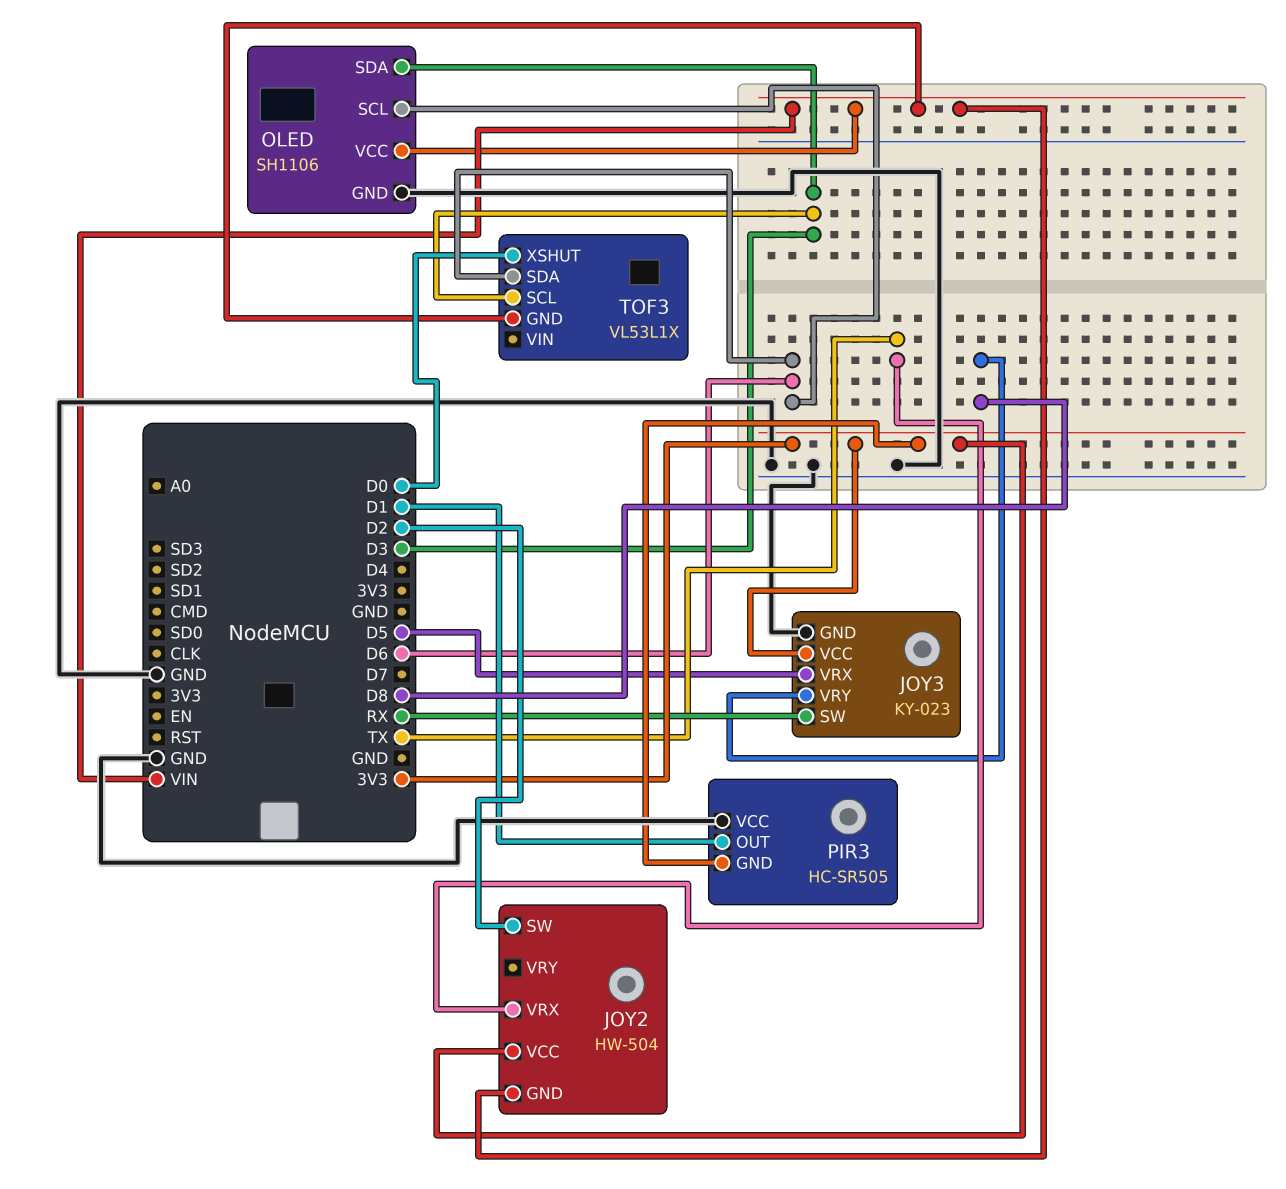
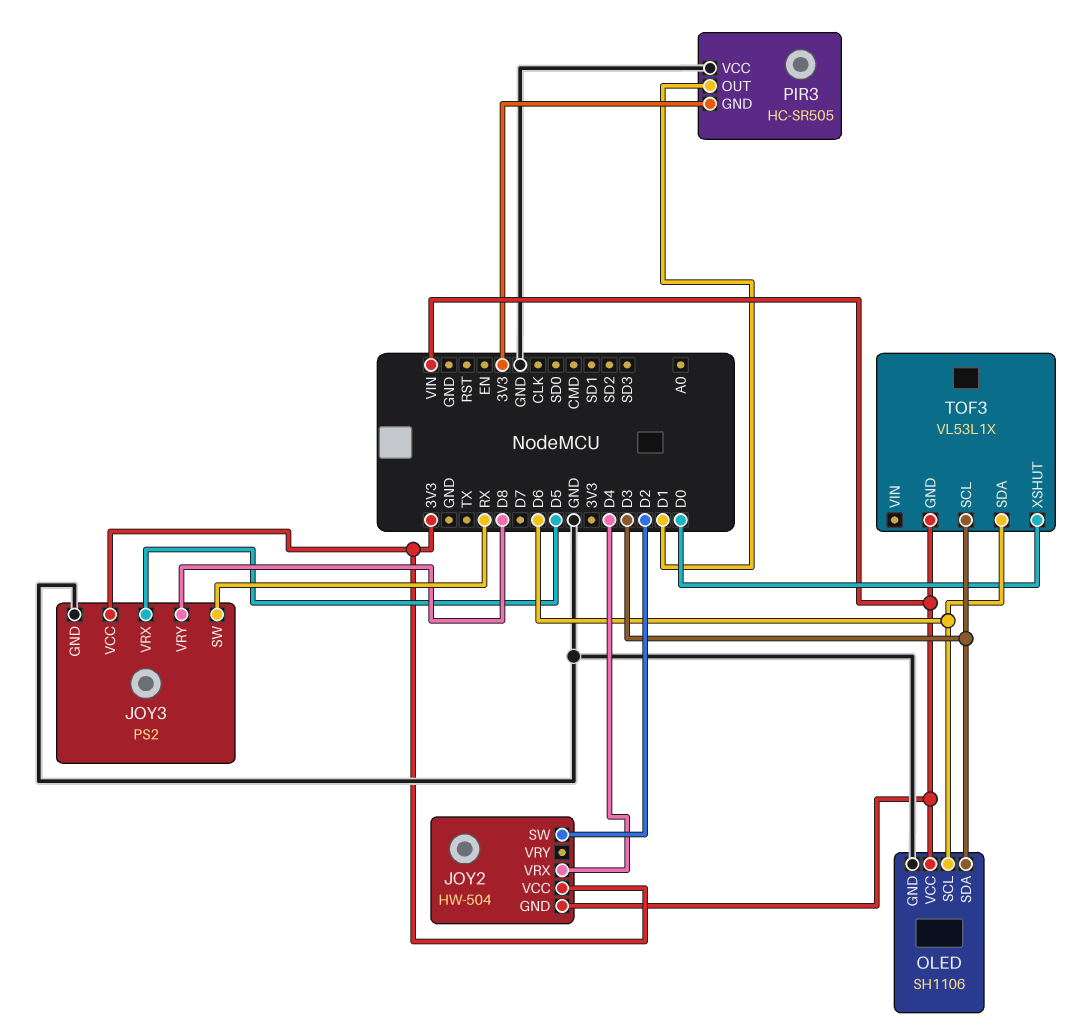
JOY2 pin VRX: TX -> D4
JOY3: KY-023 -> PS2

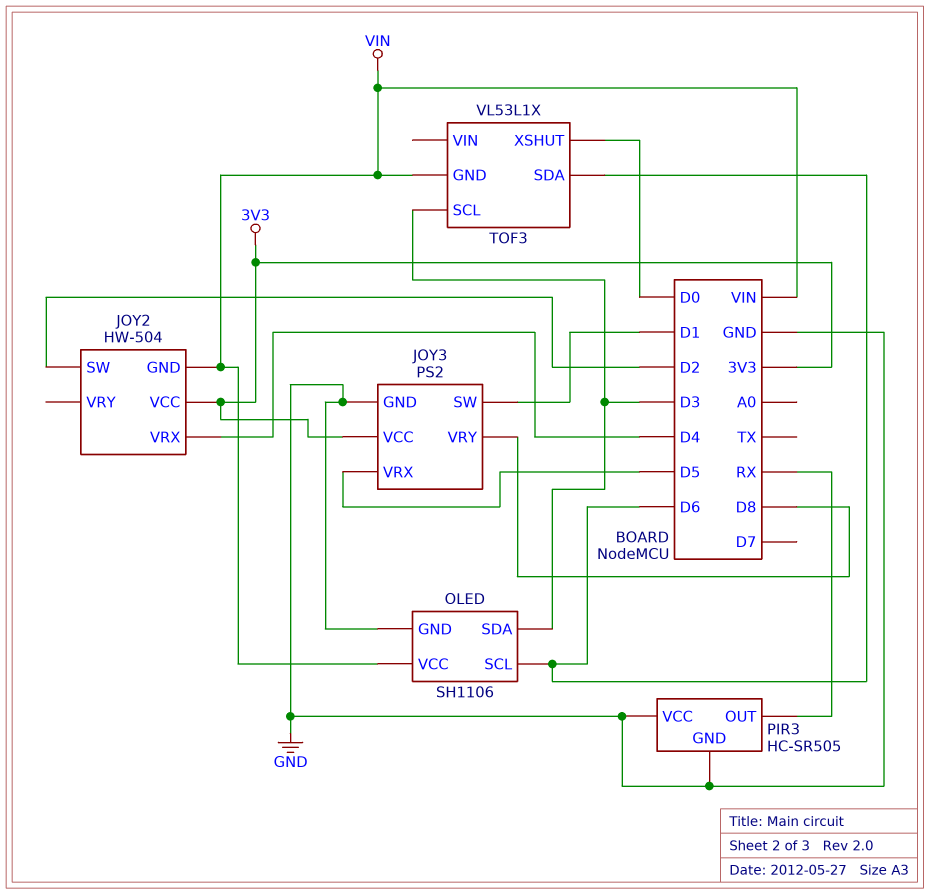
JOY3 pin SW: RX -> D1
PIR3 pin GND: 3V3 -> GND
PIR3 pin OUT: D1 -> RX

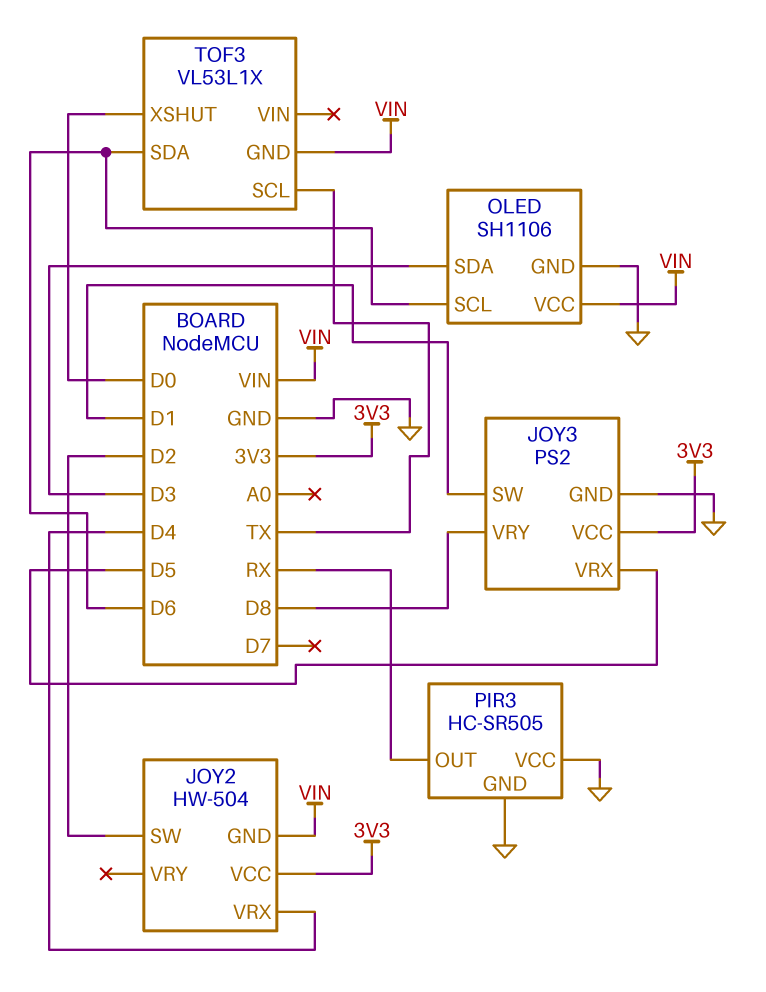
TOF3 pin SCL: D3 -> TX

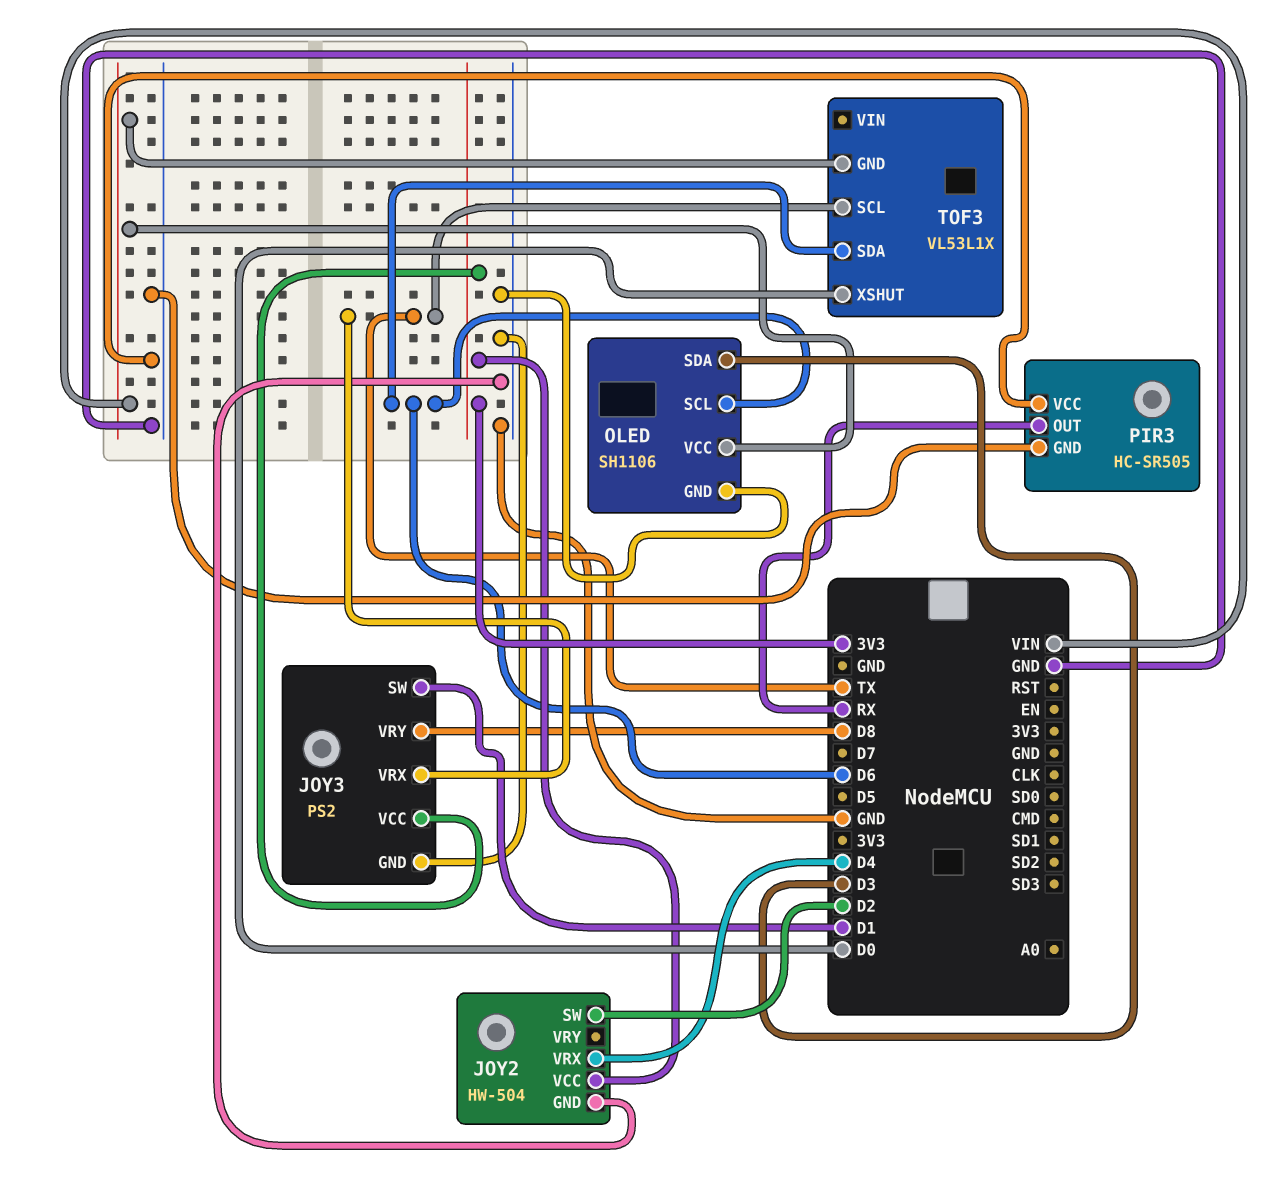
JOY2 pin GND: VIN -> GND
JOY3 pin VRX: D5 -> TX

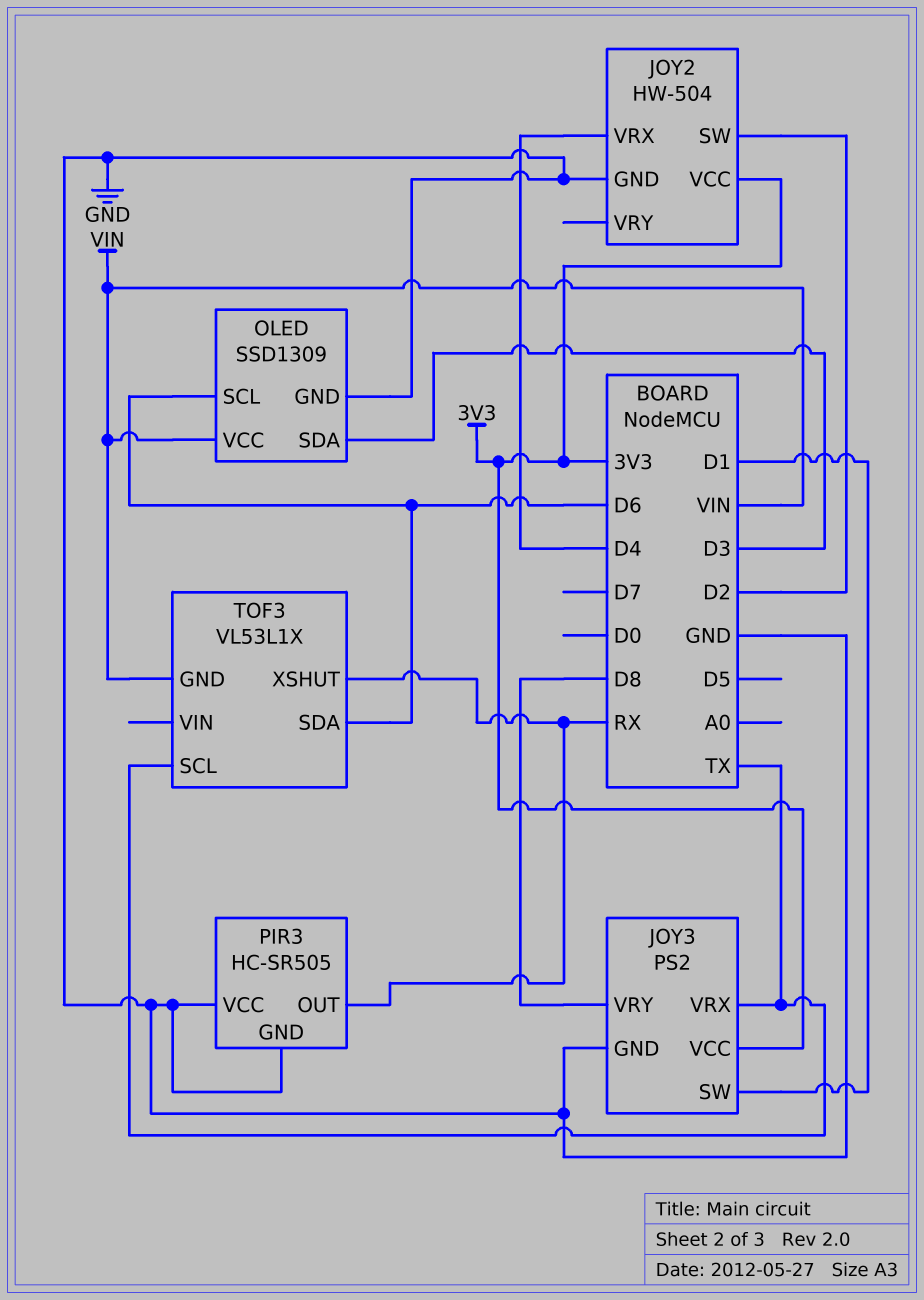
OLED: SH1106 -> SSD1309
TOF3 pin XSHUT: D0 -> RX

